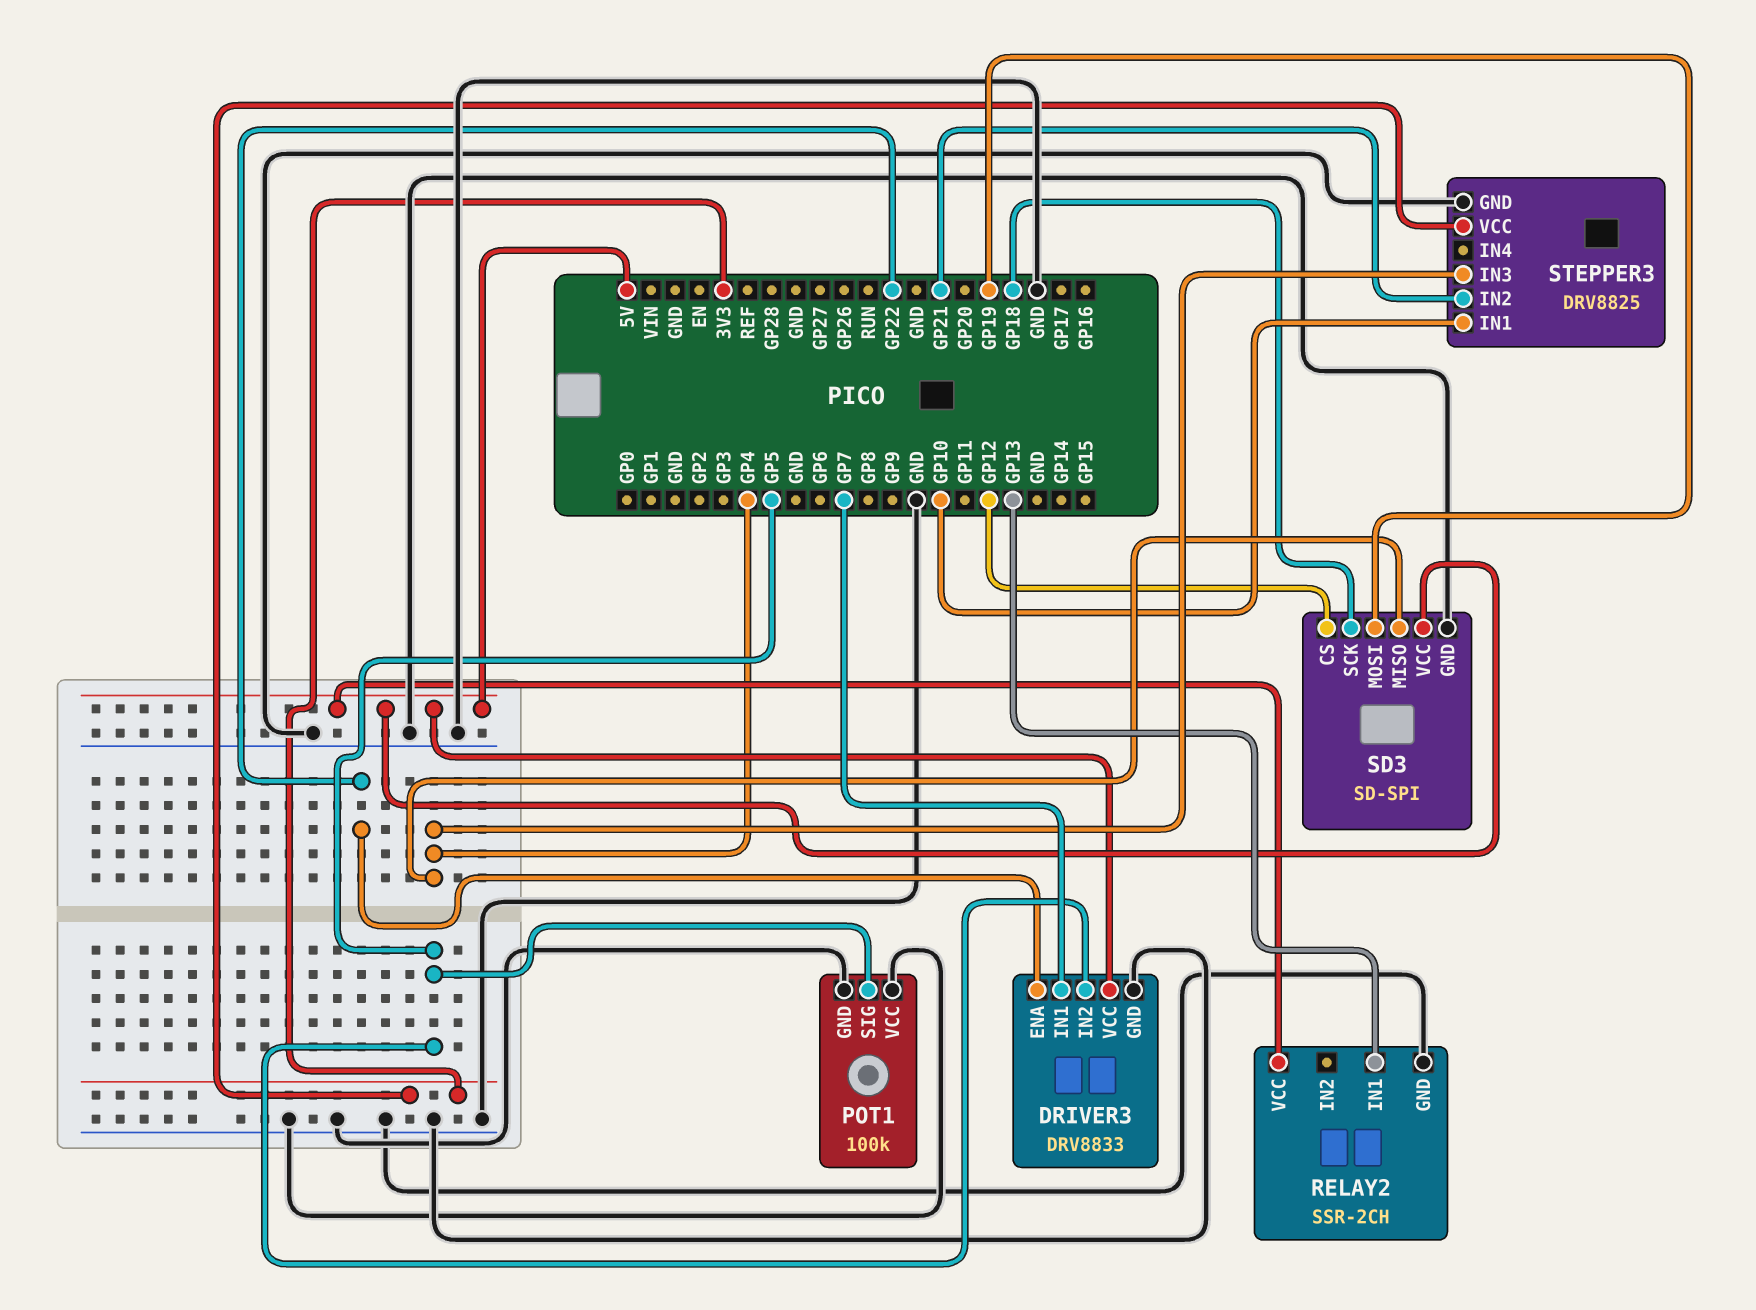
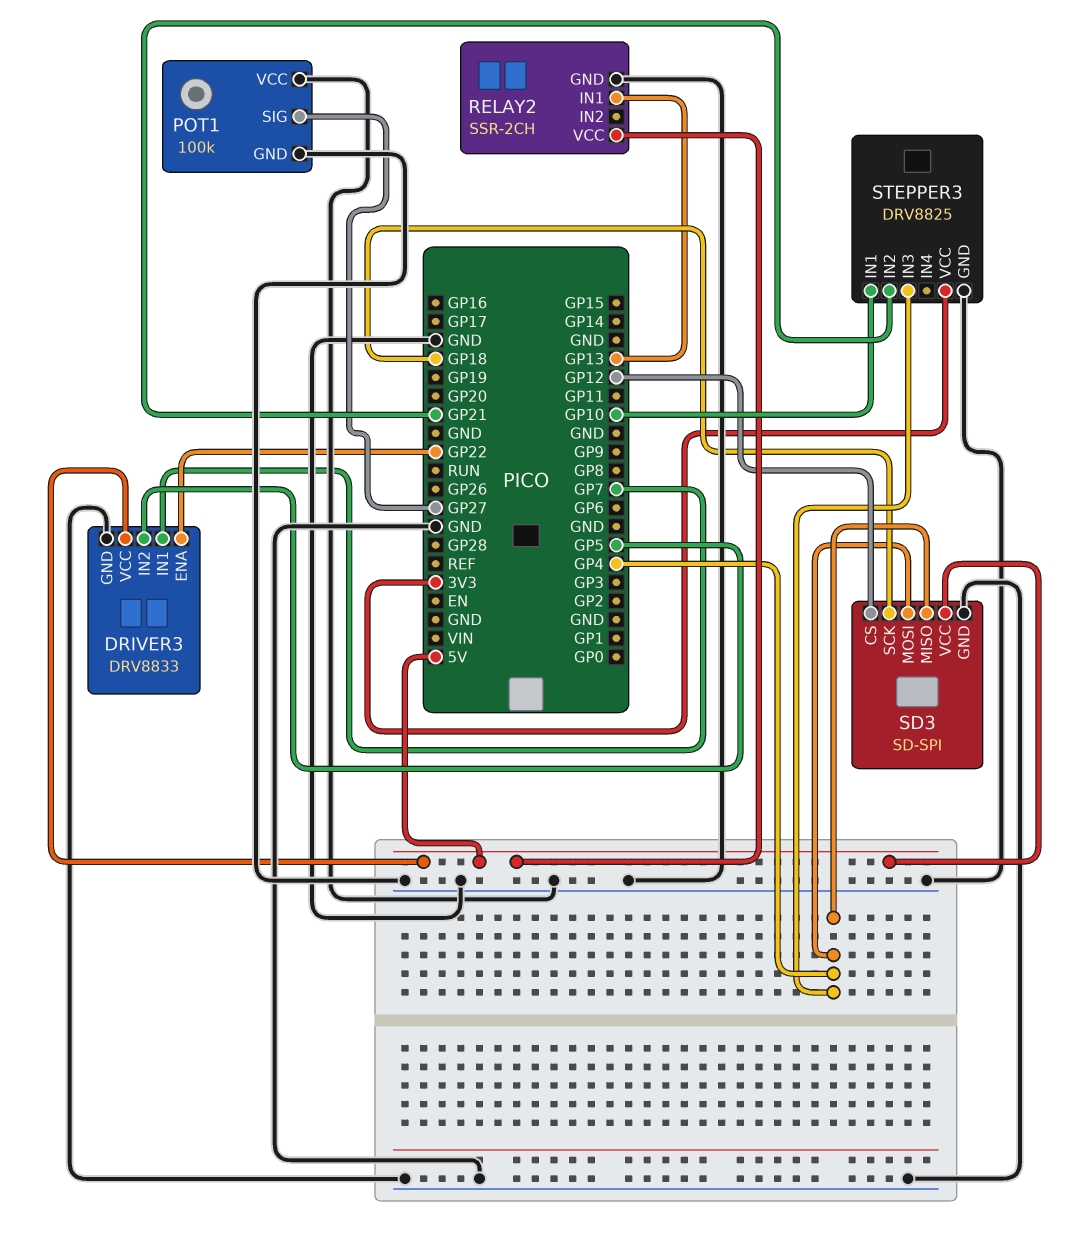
POT1 pin SIG: GP5 -> GP27
SD3 pin MOSI: GP19 -> GP4

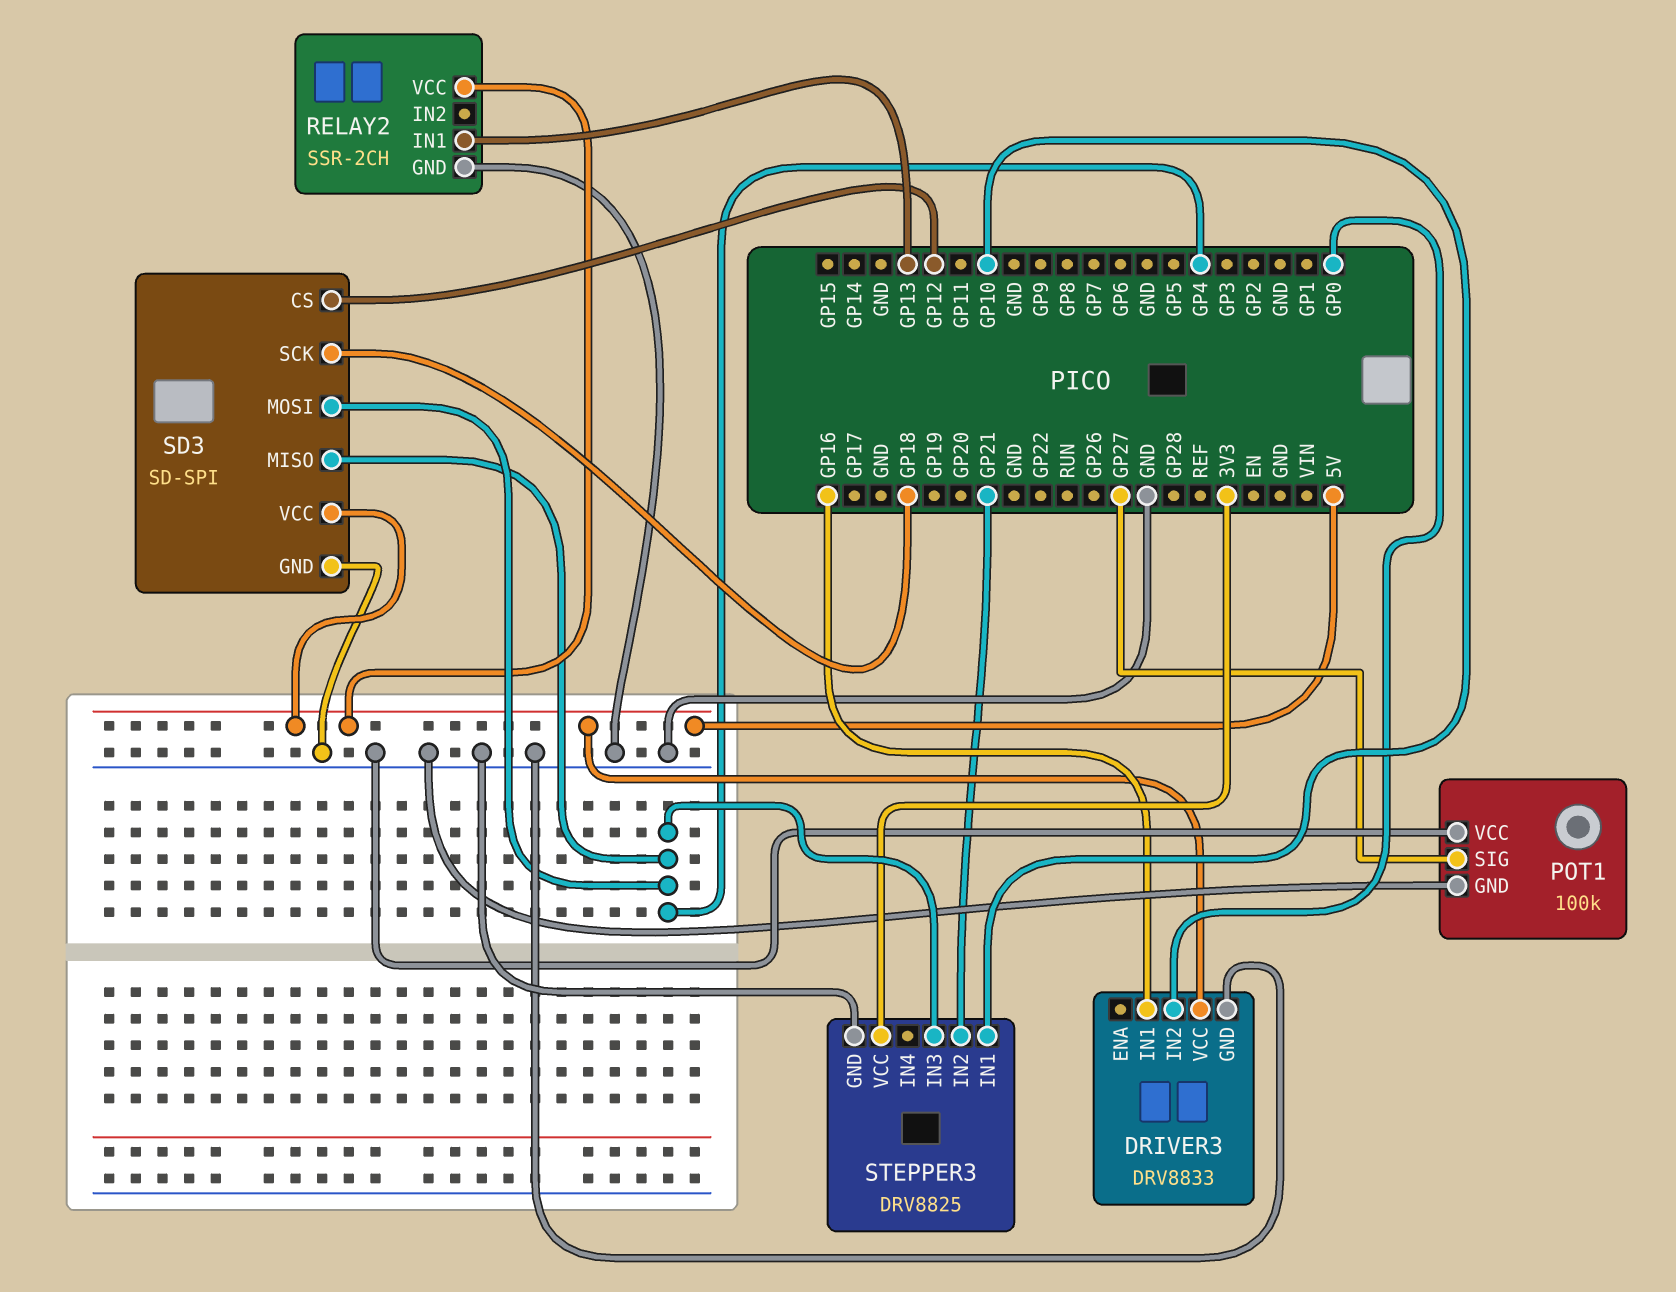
DRIVER3 pin ENA: GP22 -> none
DRIVER3 pin IN1: GP7 -> GP16
DRIVER3 pin IN2: GP5 -> GP0

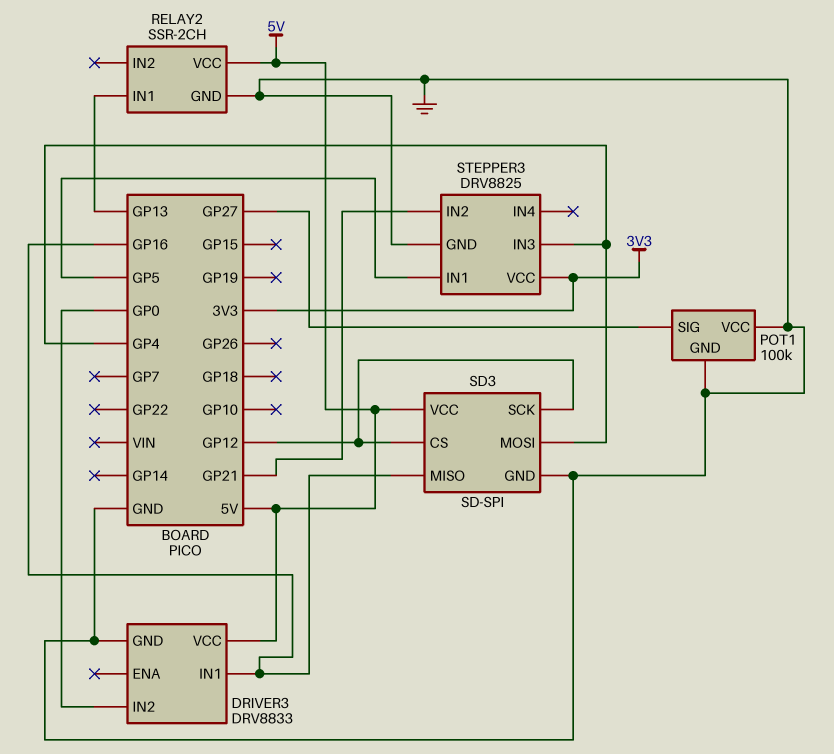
SD3 pin MISO: GP4 -> GP16
SD3 pin SCK: GP18 -> GP12
STEPPER3 pin IN1: GP10 -> GP5

